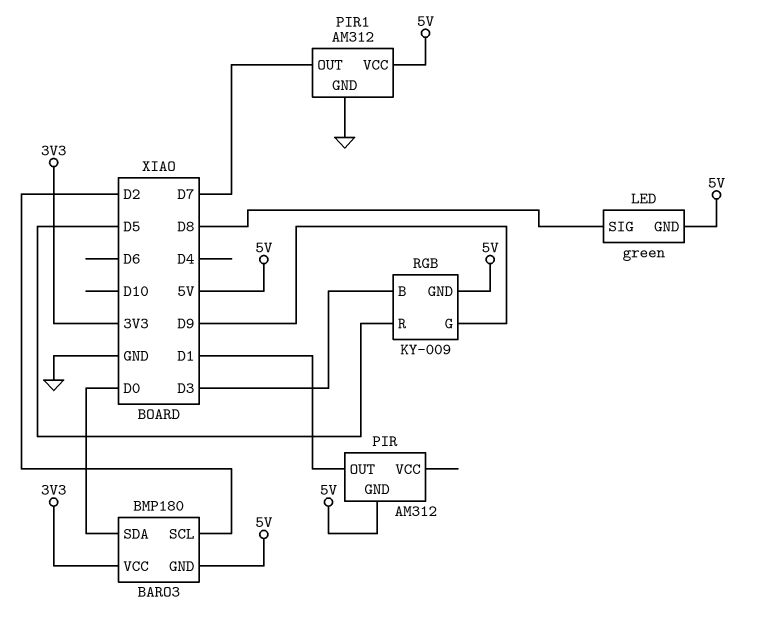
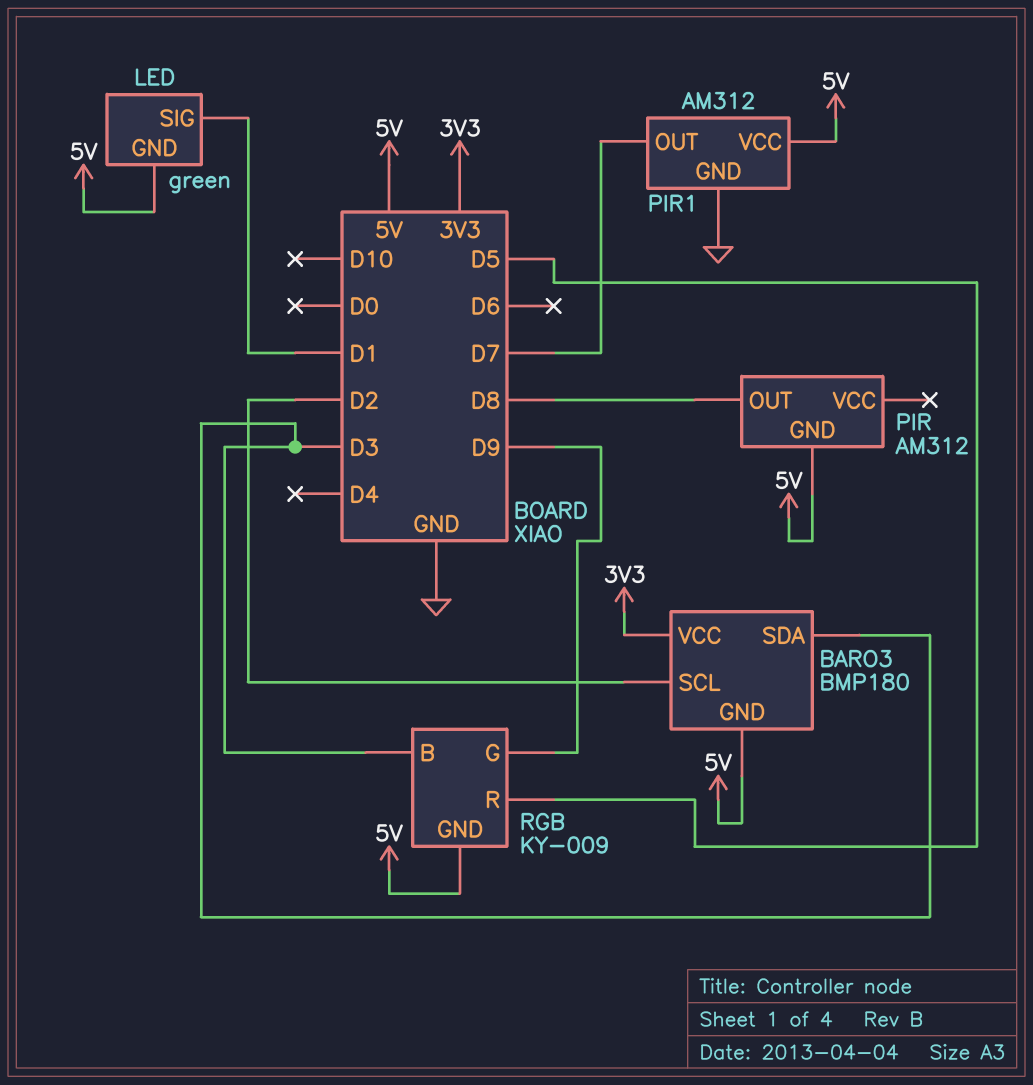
BARO3 pin SDA: D0 -> D3
LED pin SIG: D8 -> D1
PIR pin OUT: D1 -> D8

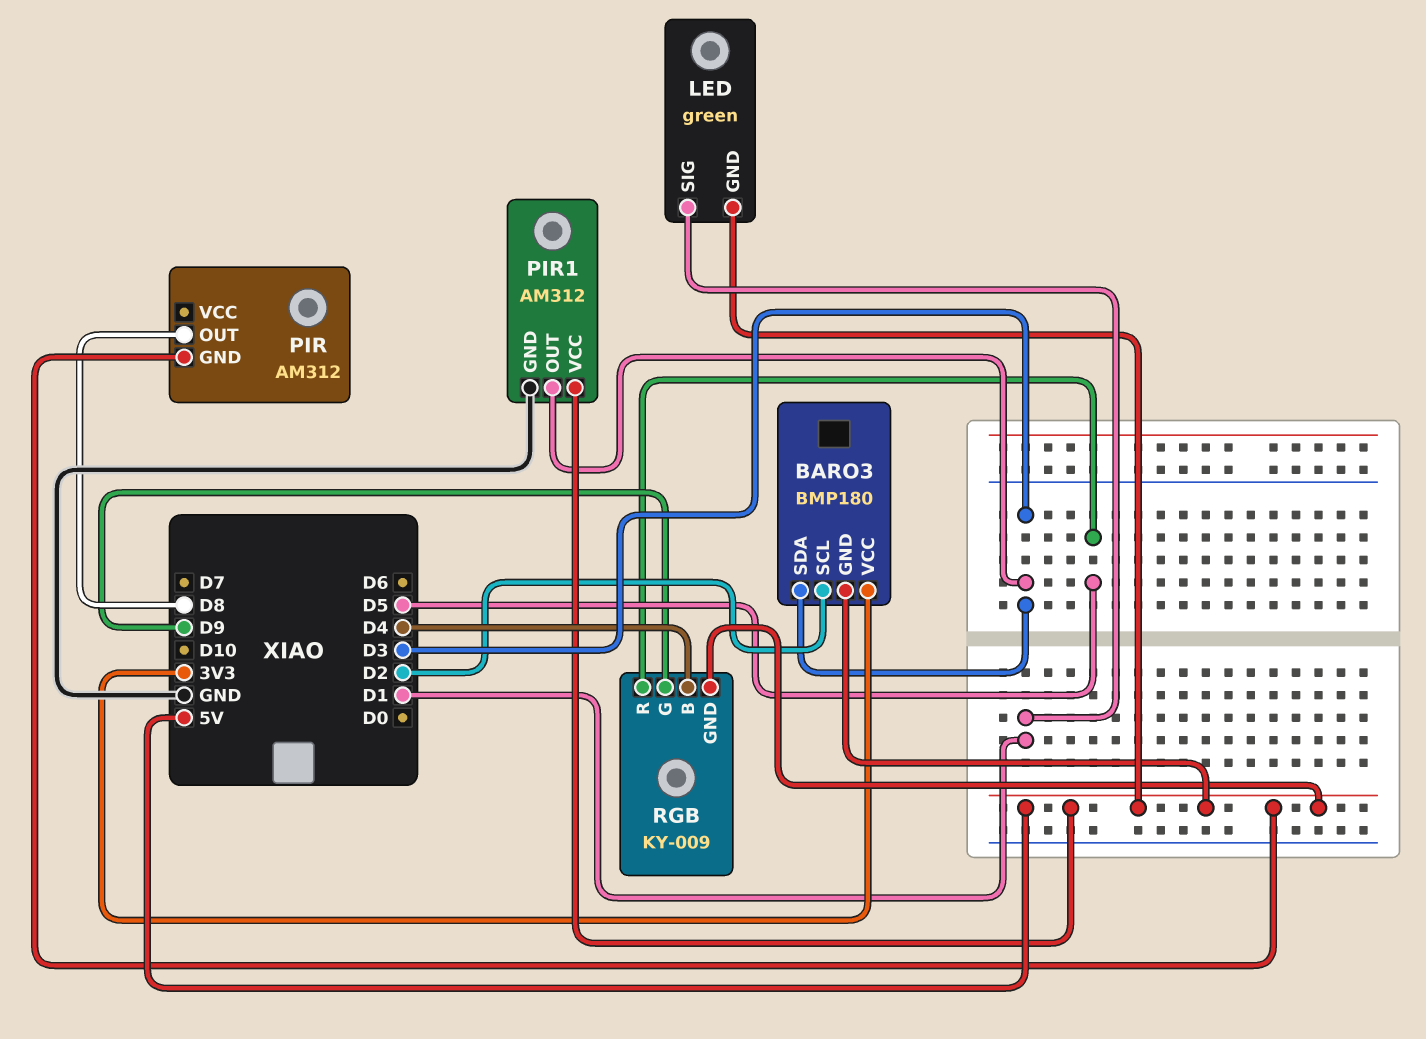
PIR1 pin OUT: D7 -> D3
RGB pin B: D3 -> D4

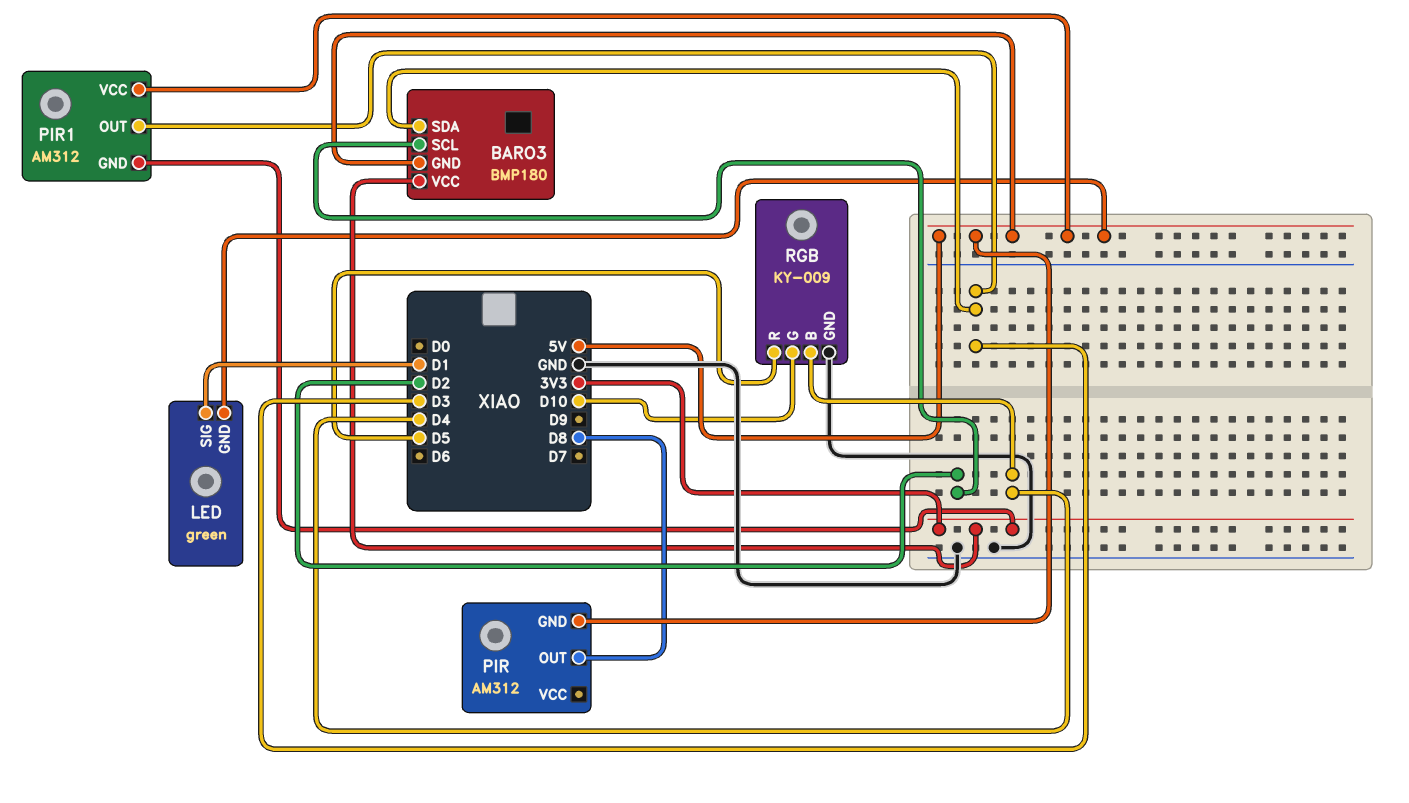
PIR1 pin GND: GND -> 3V3
RGB pin G: D9 -> D10
RGB pin GND: 5V -> GND

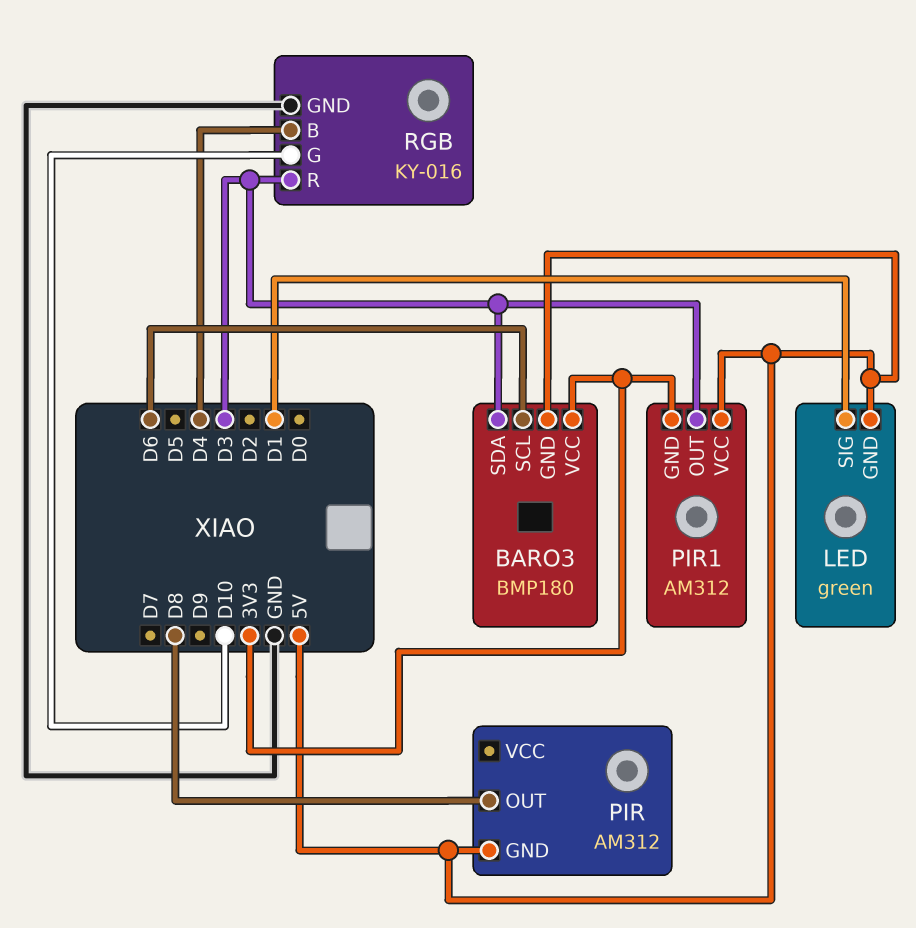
BARO3 pin SCL: D2 -> D6
RGB: KY-009 -> KY-016
RGB pin R: D5 -> D3

